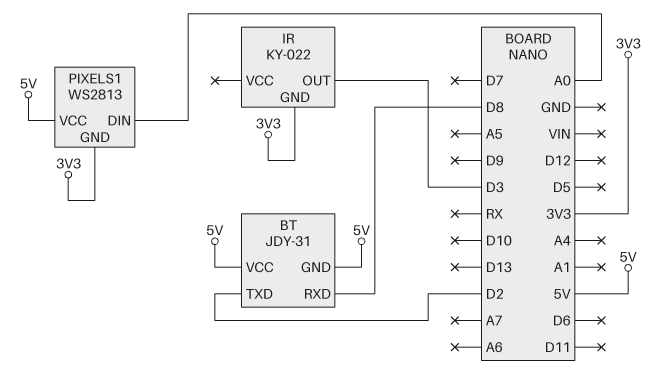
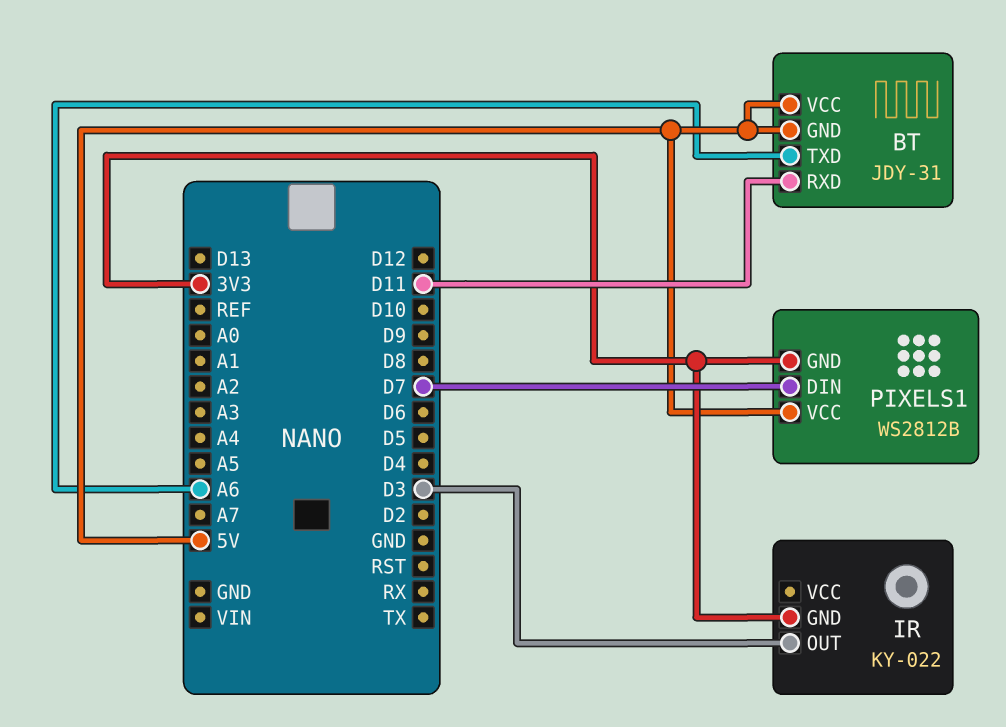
BT pin RXD: D8 -> D11
BT pin TXD: D2 -> A6
PIXELS1: WS2813 -> WS2812B
PIXELS1 pin DIN: A0 -> D7

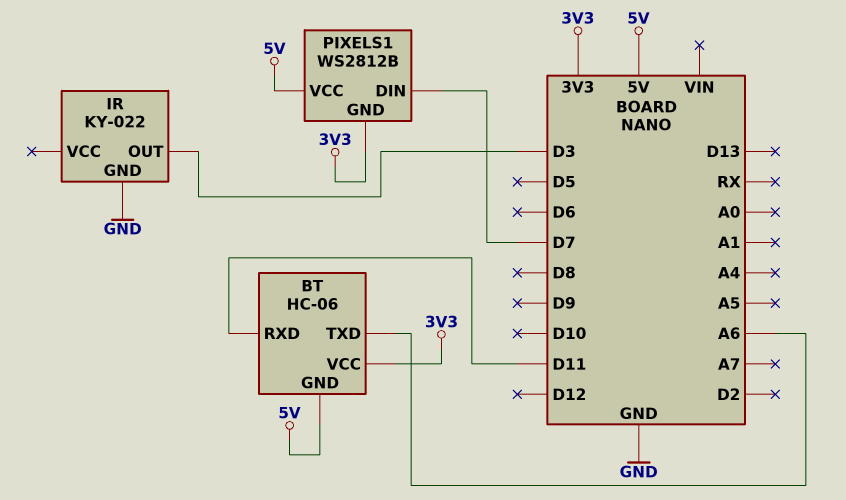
BT: JDY-31 -> HC-06
BT pin VCC: 5V -> 3V3
IR pin GND: 3V3 -> GND

